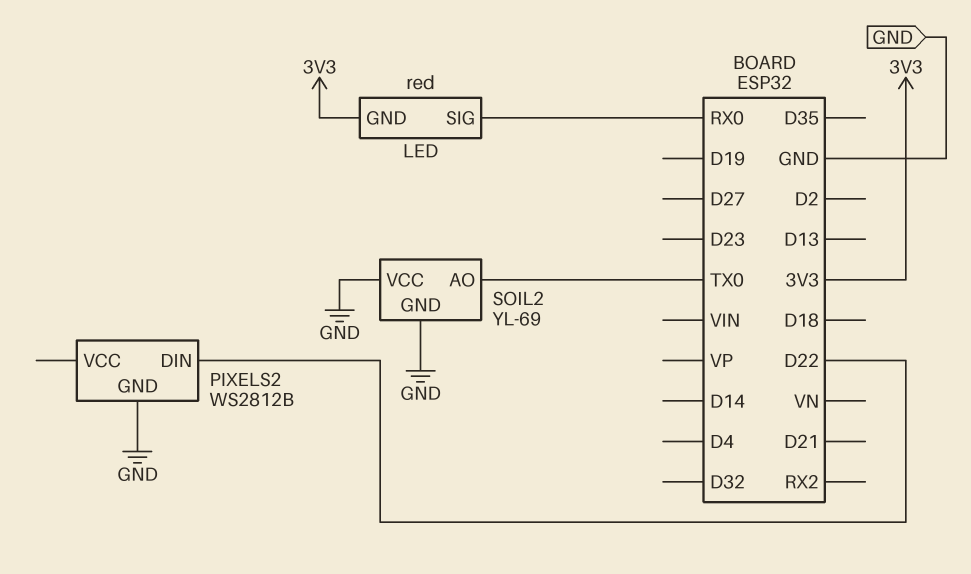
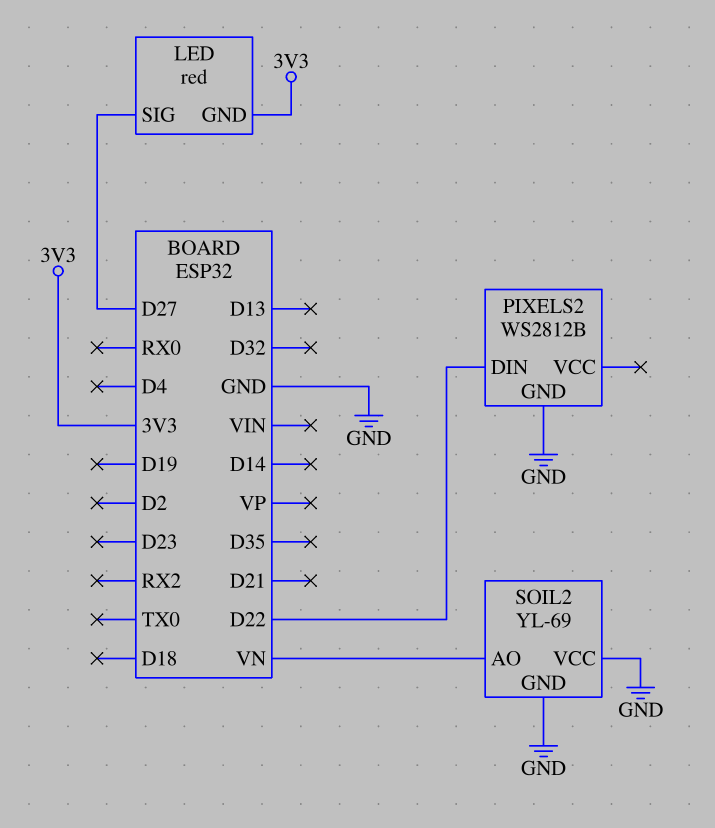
LED pin SIG: RX0 -> D27
SOIL2 pin AO: TX0 -> VN

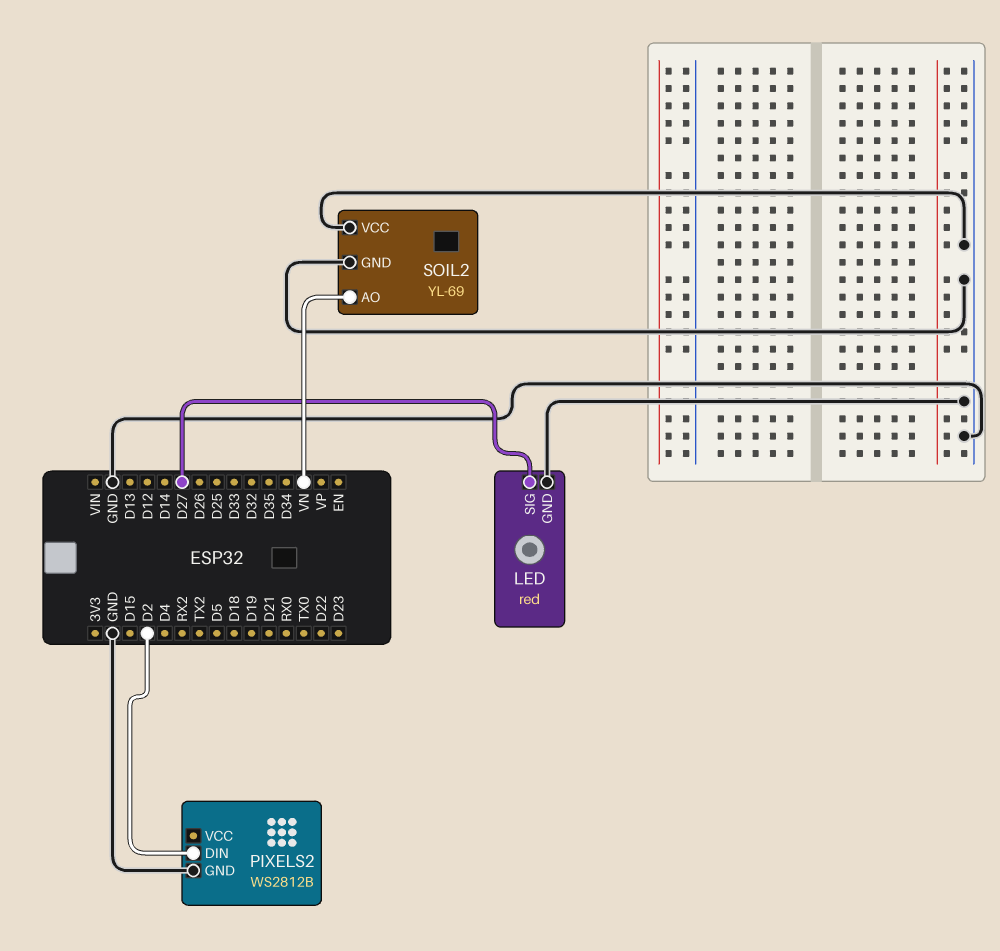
LED pin GND: 3V3 -> GND
PIXELS2 pin DIN: D22 -> D2

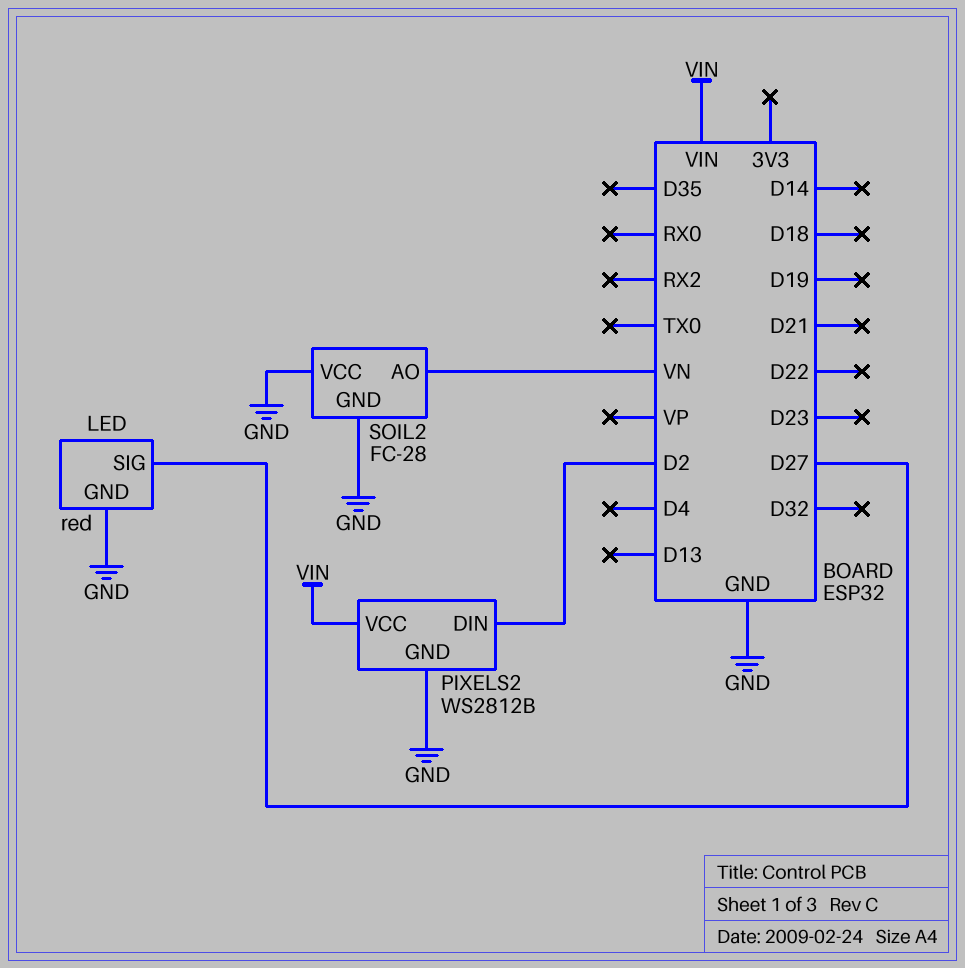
PIXELS2 pin VCC: none -> VIN
SOIL2: YL-69 -> FC-28

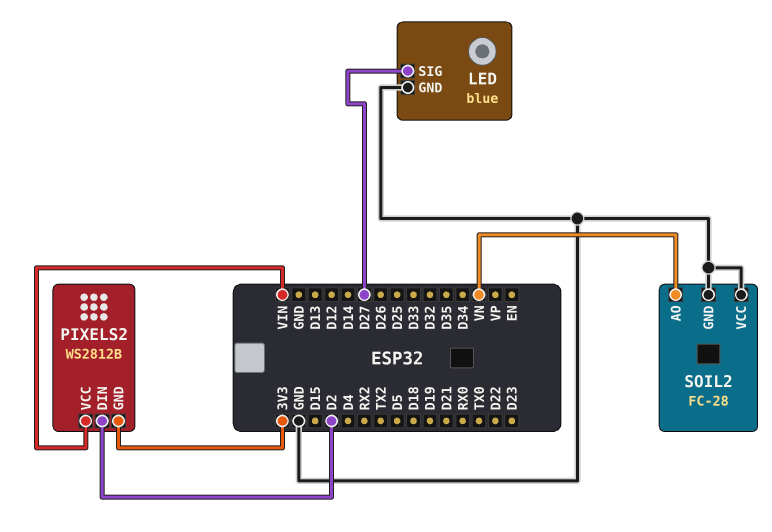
LED: red -> blue
PIXELS2 pin GND: GND -> 3V3

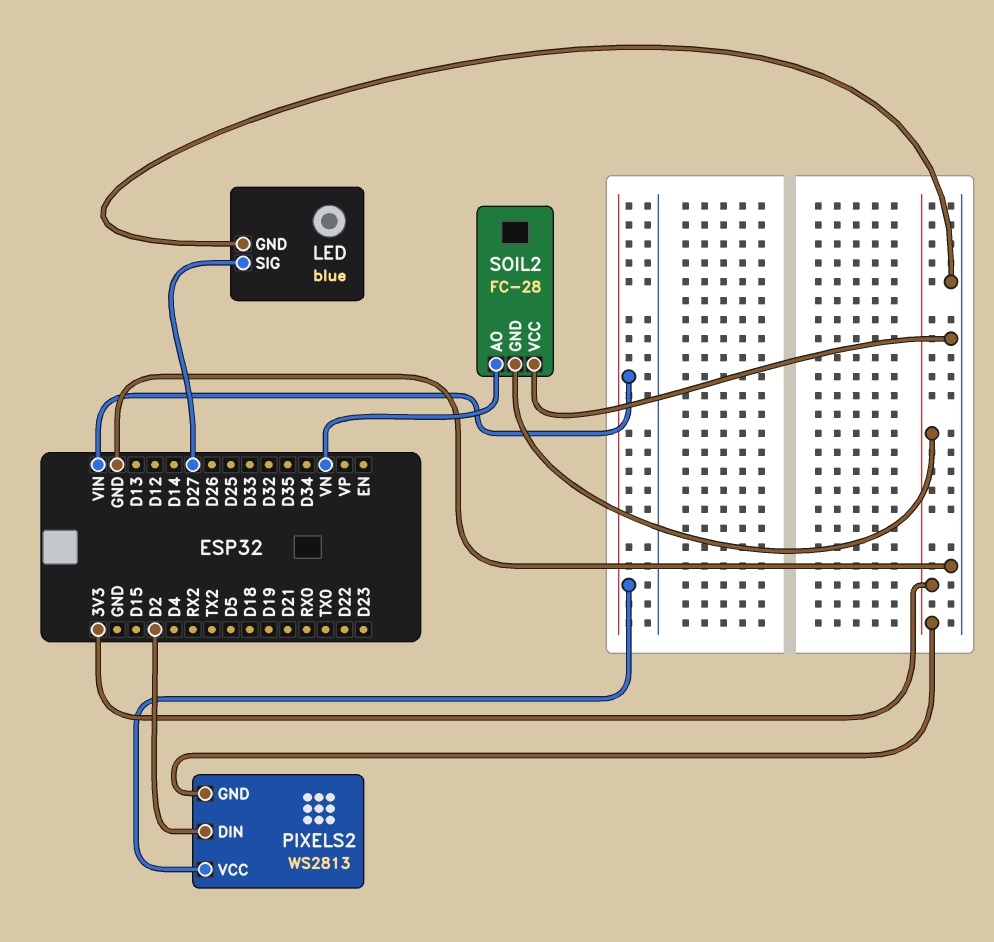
PIXELS2: WS2812B -> WS2813
SOIL2 pin GND: GND -> 3V3

